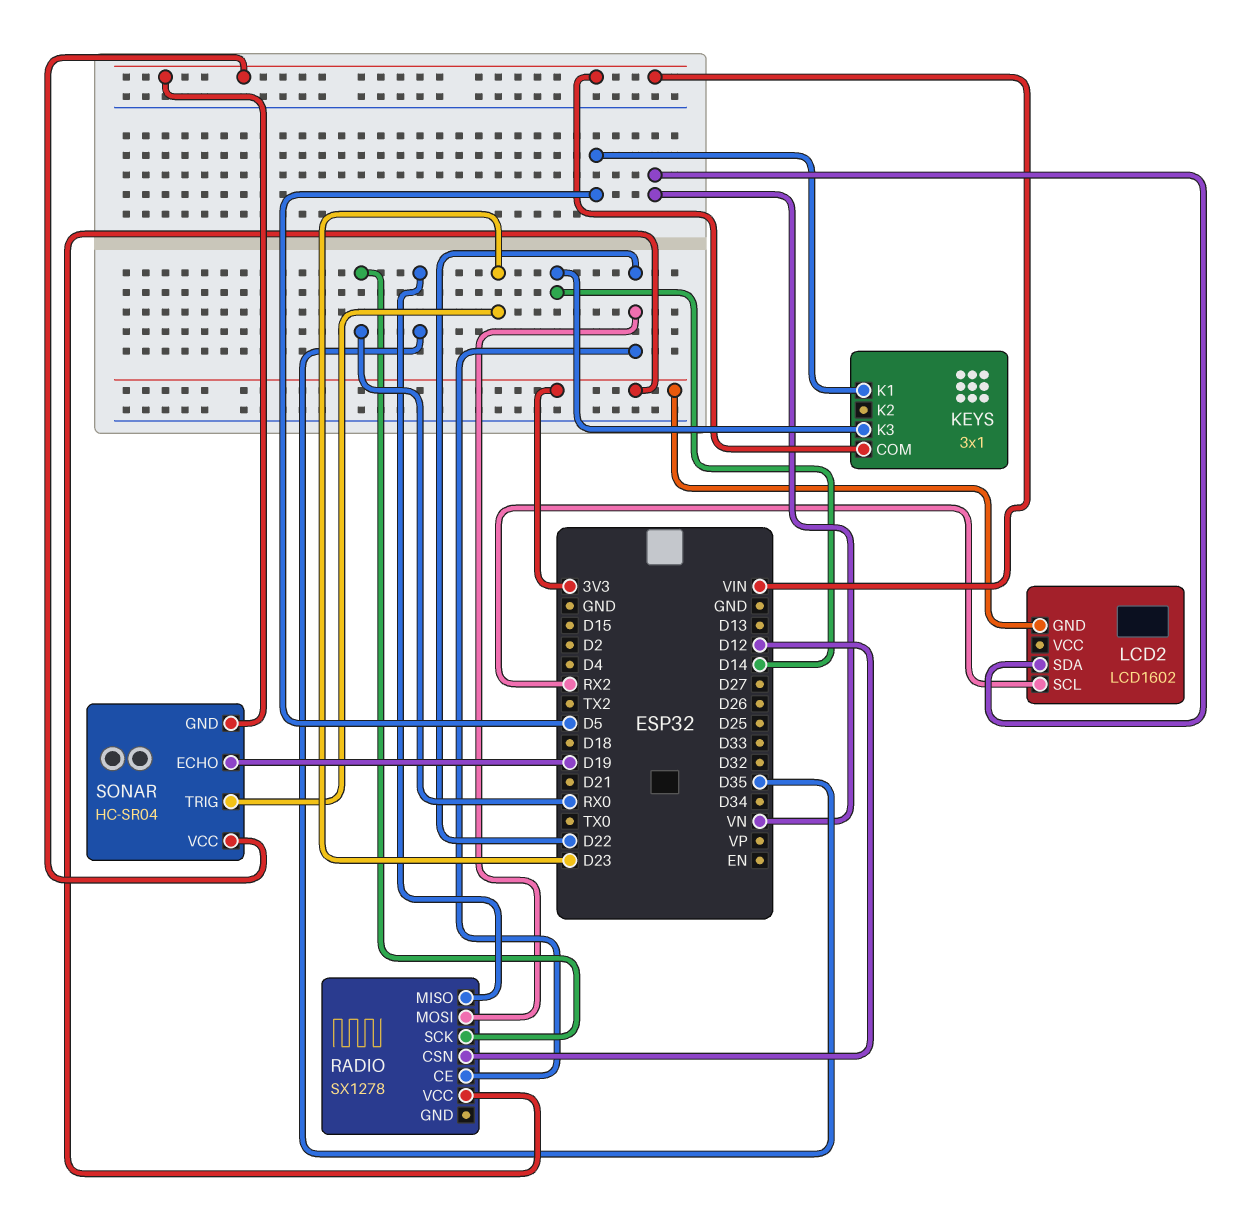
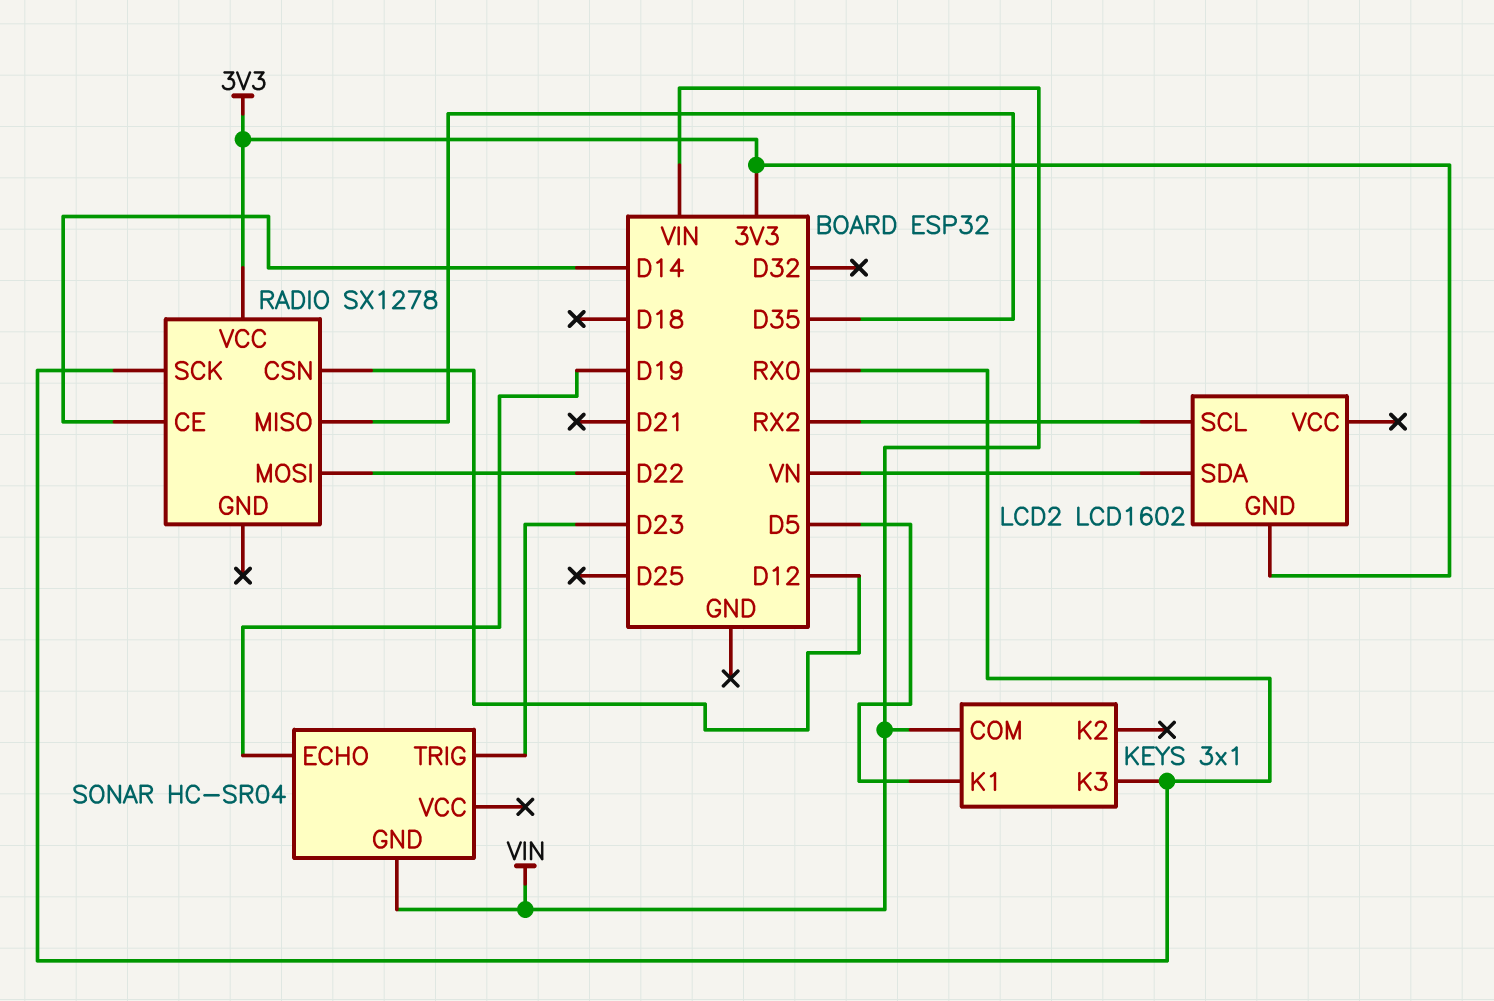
KEYS pin K3: D14 -> RX0
RADIO pin CE: D22 -> D14
SONAR pin VCC: VIN -> none

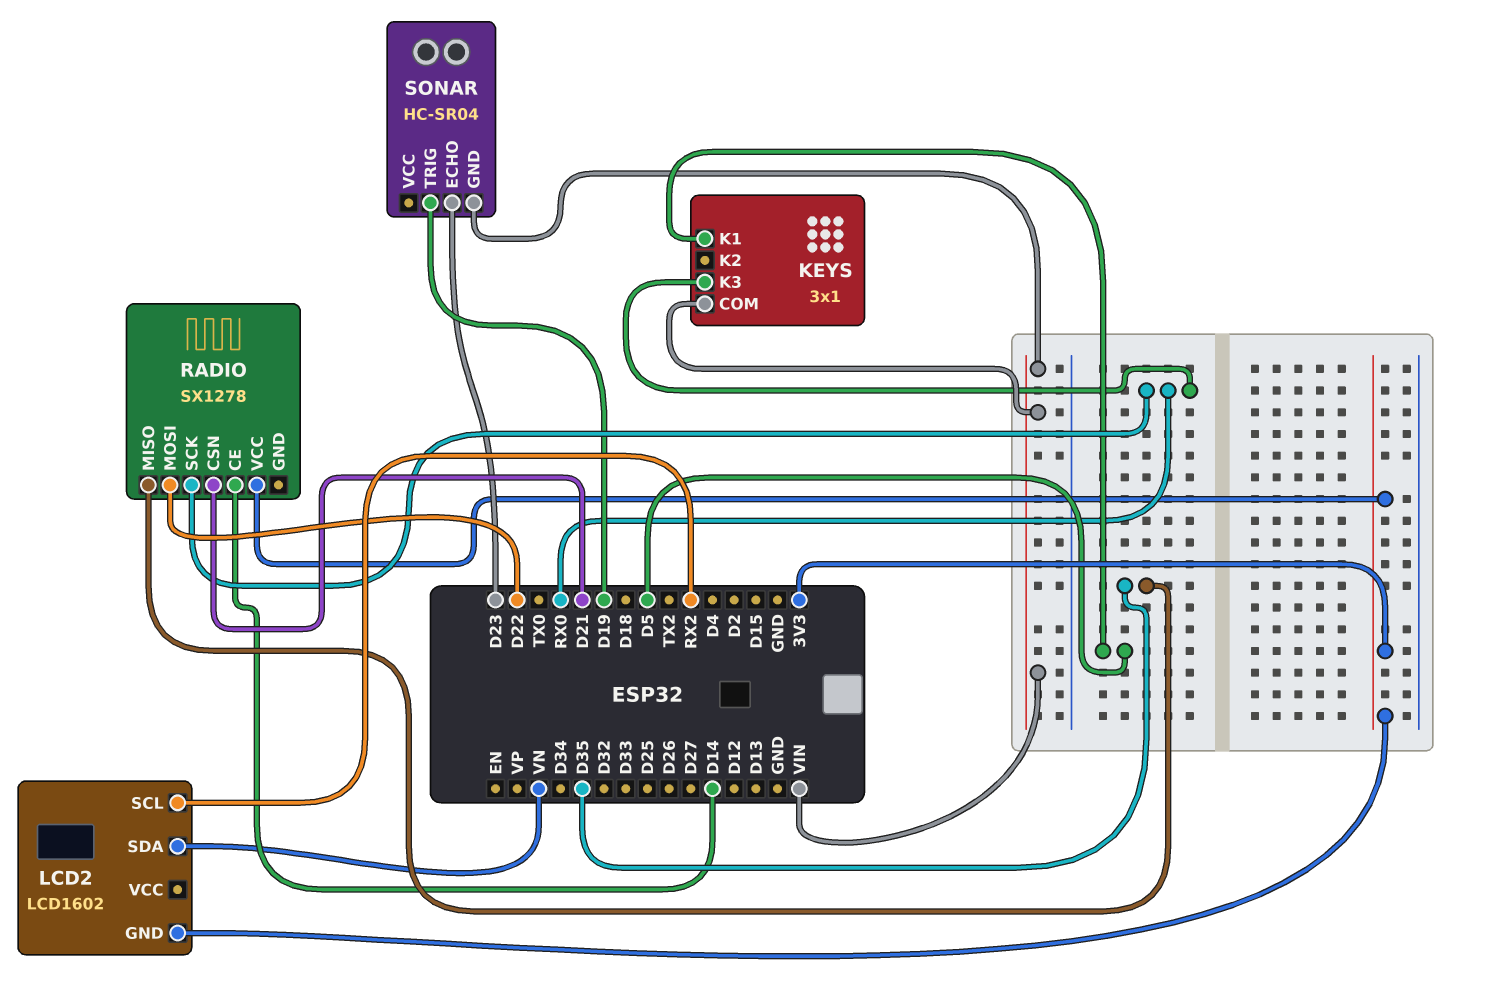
RADIO pin CSN: D12 -> D21
SONAR pin ECHO: D19 -> D23
SONAR pin TRIG: D23 -> D19

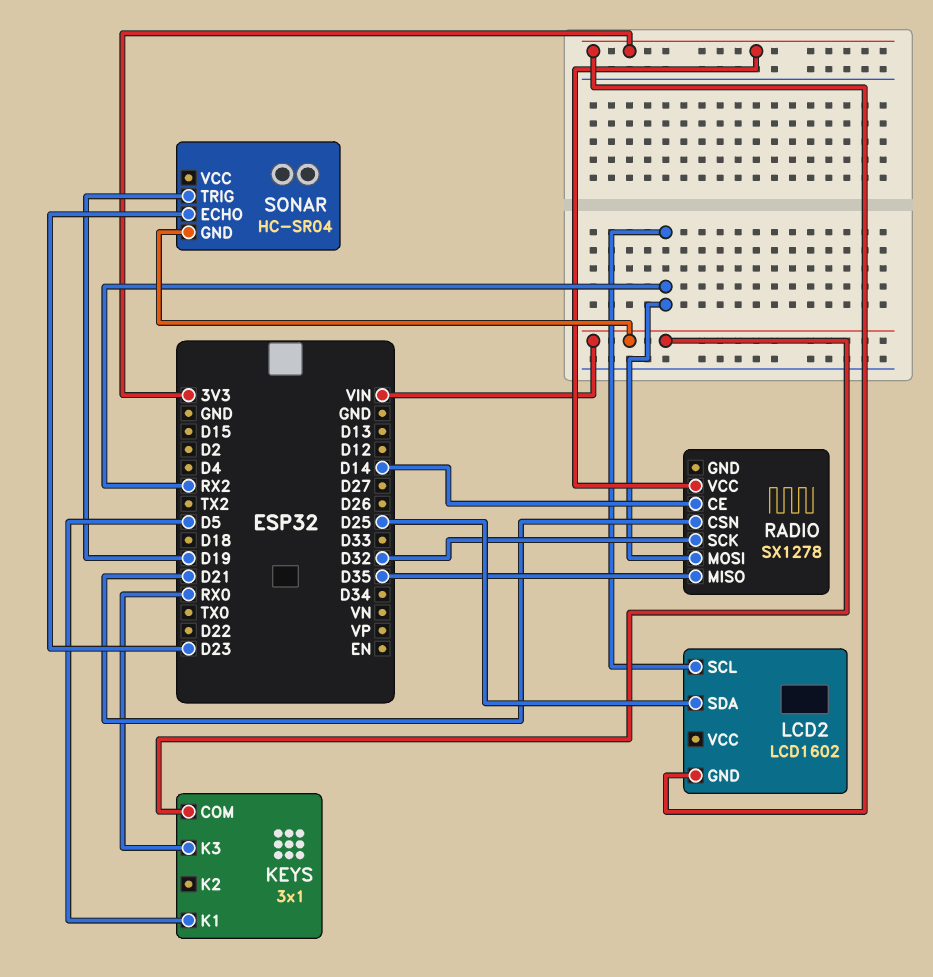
LCD2 pin SDA: VN -> D25
RADIO pin MOSI: D22 -> RX2
RADIO pin SCK: RX0 -> D32

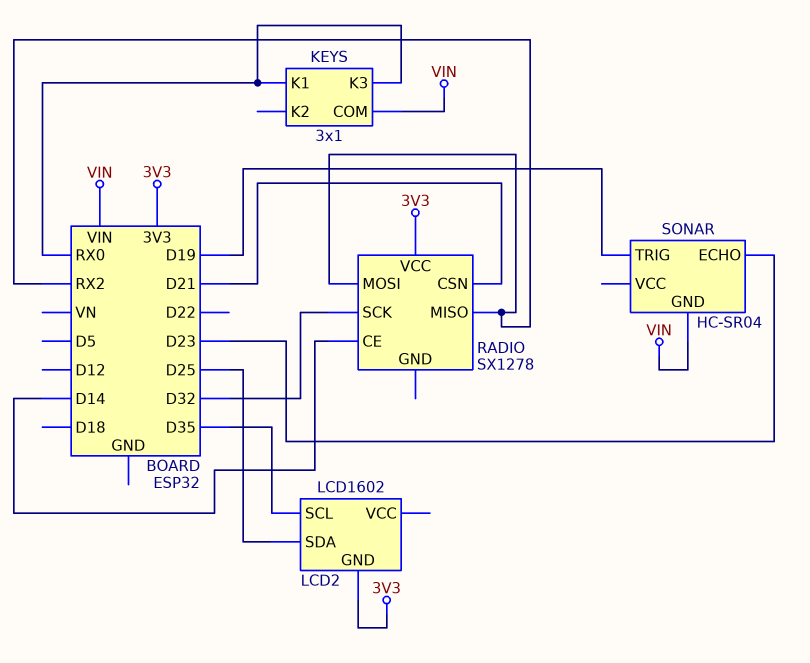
KEYS pin K1: D5 -> RX0
LCD2 pin SCL: RX2 -> D35
RADIO pin MISO: D35 -> RX2

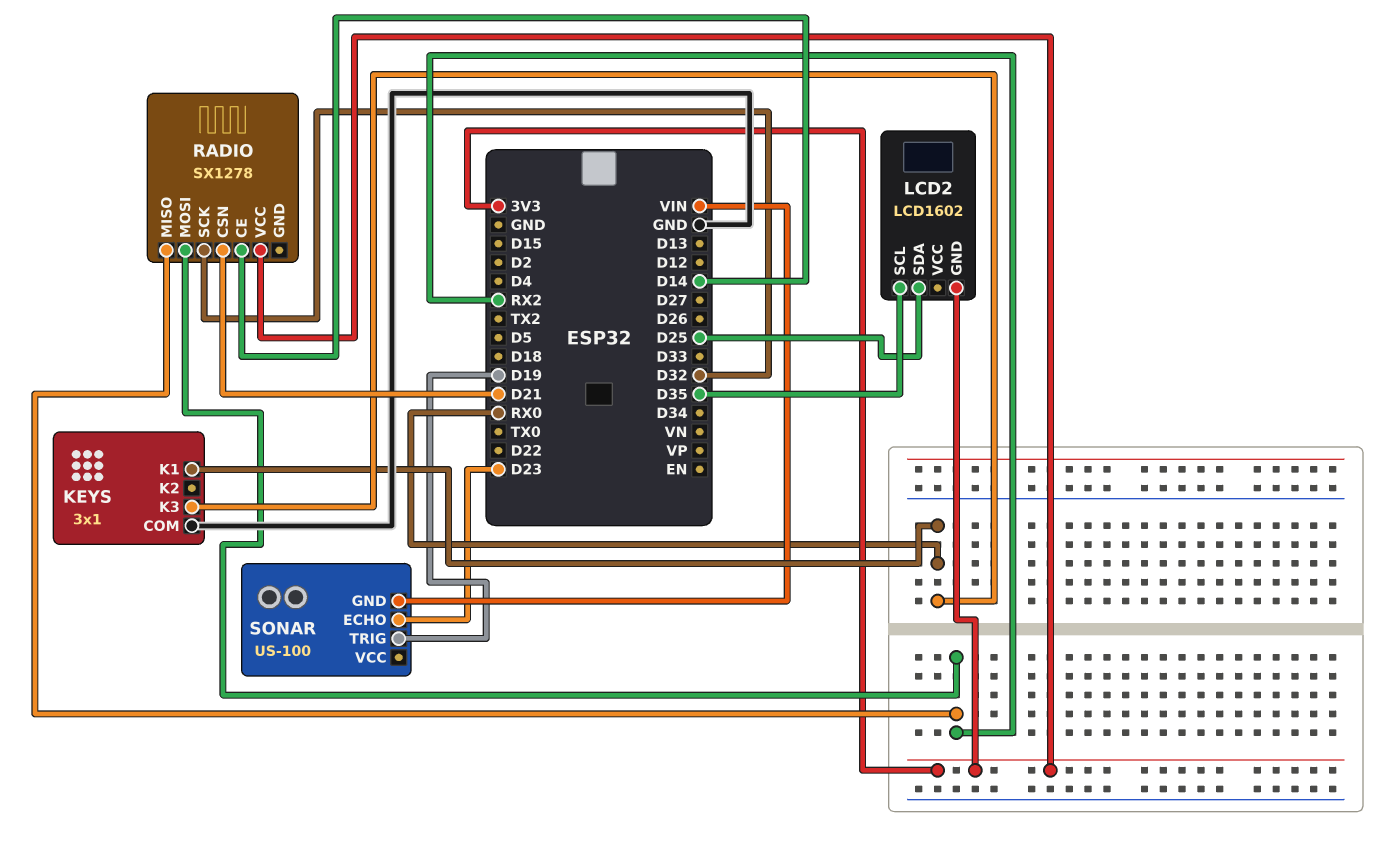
KEYS pin COM: VIN -> GND
SONAR: HC-SR04 -> US-100

